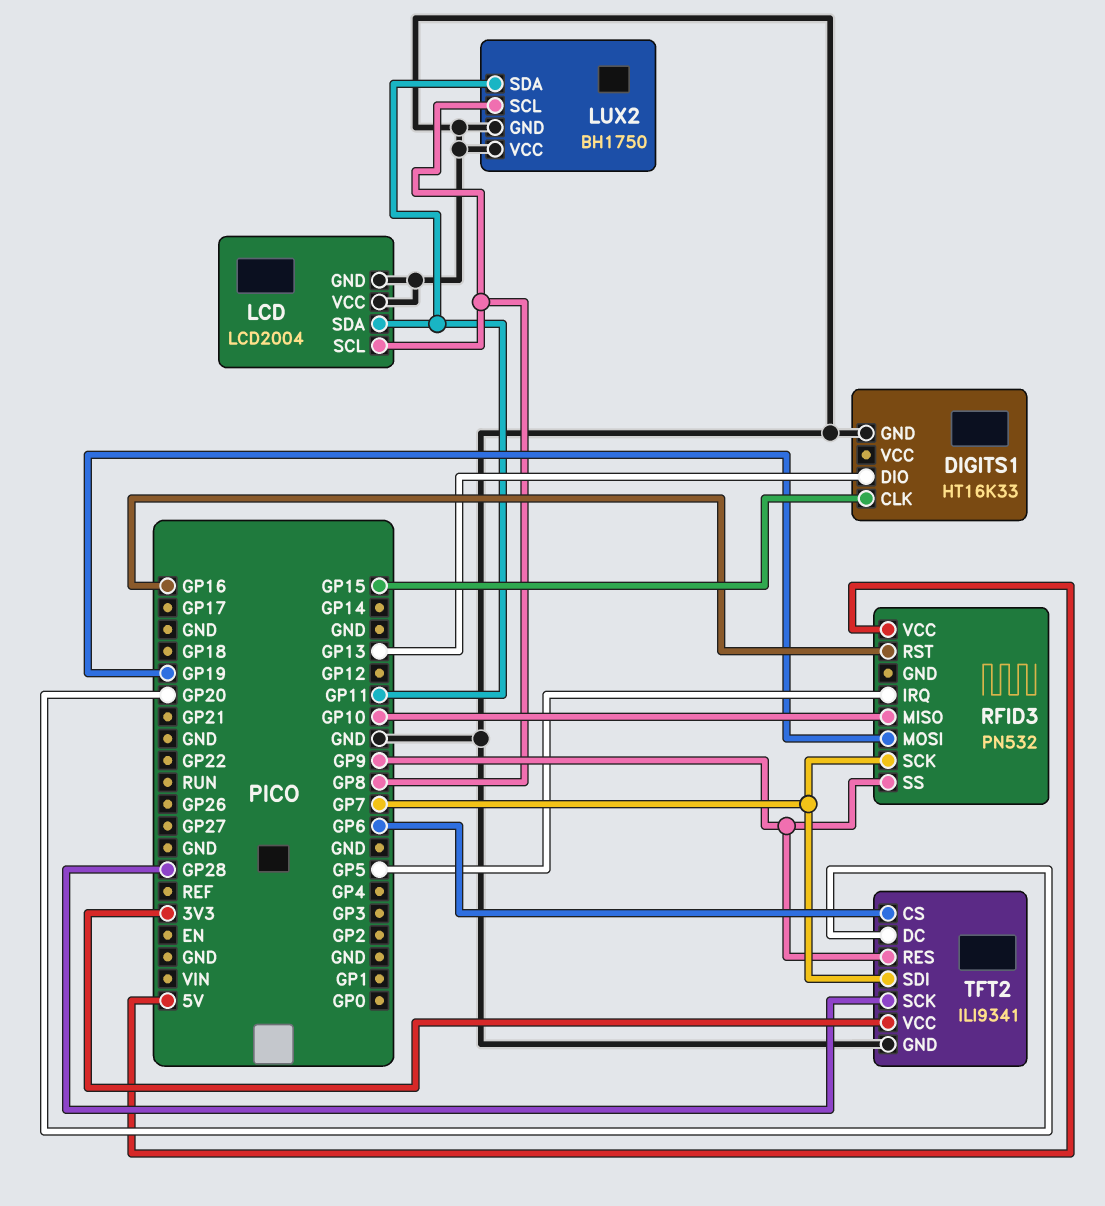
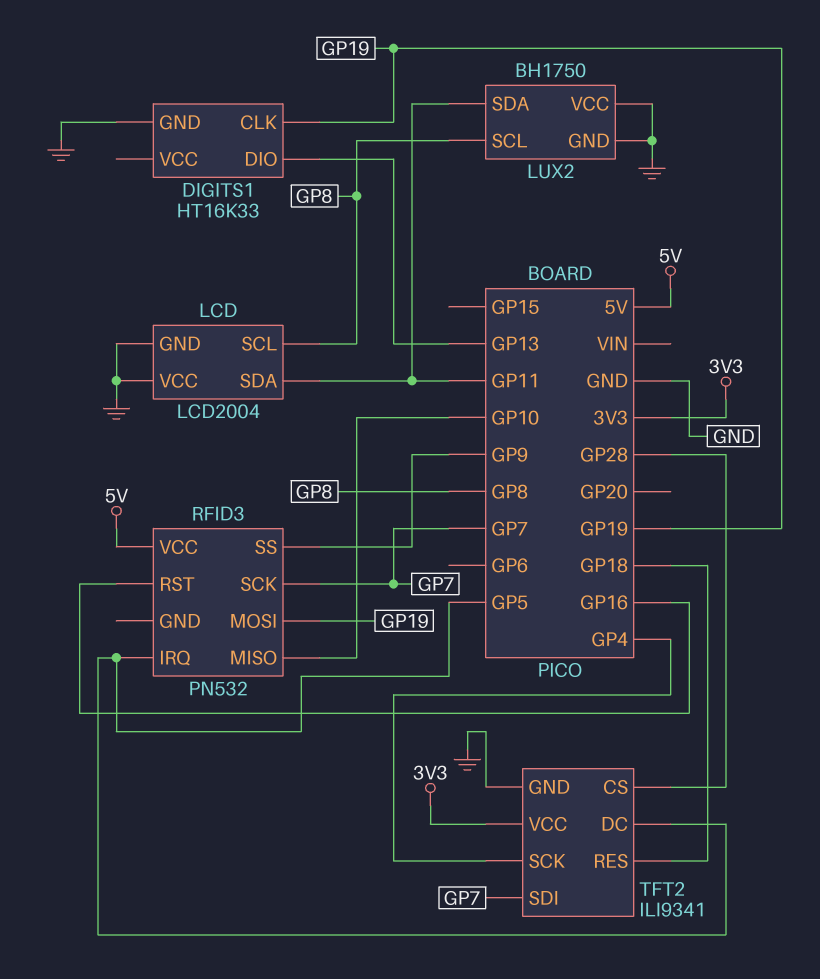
DIGITS1 pin CLK: GP15 -> GP19
TFT2 pin CS: GP6 -> GP28
TFT2 pin DC: GP20 -> GP5
TFT2 pin RES: GP9 -> GP18
TFT2 pin SCK: GP28 -> GP4

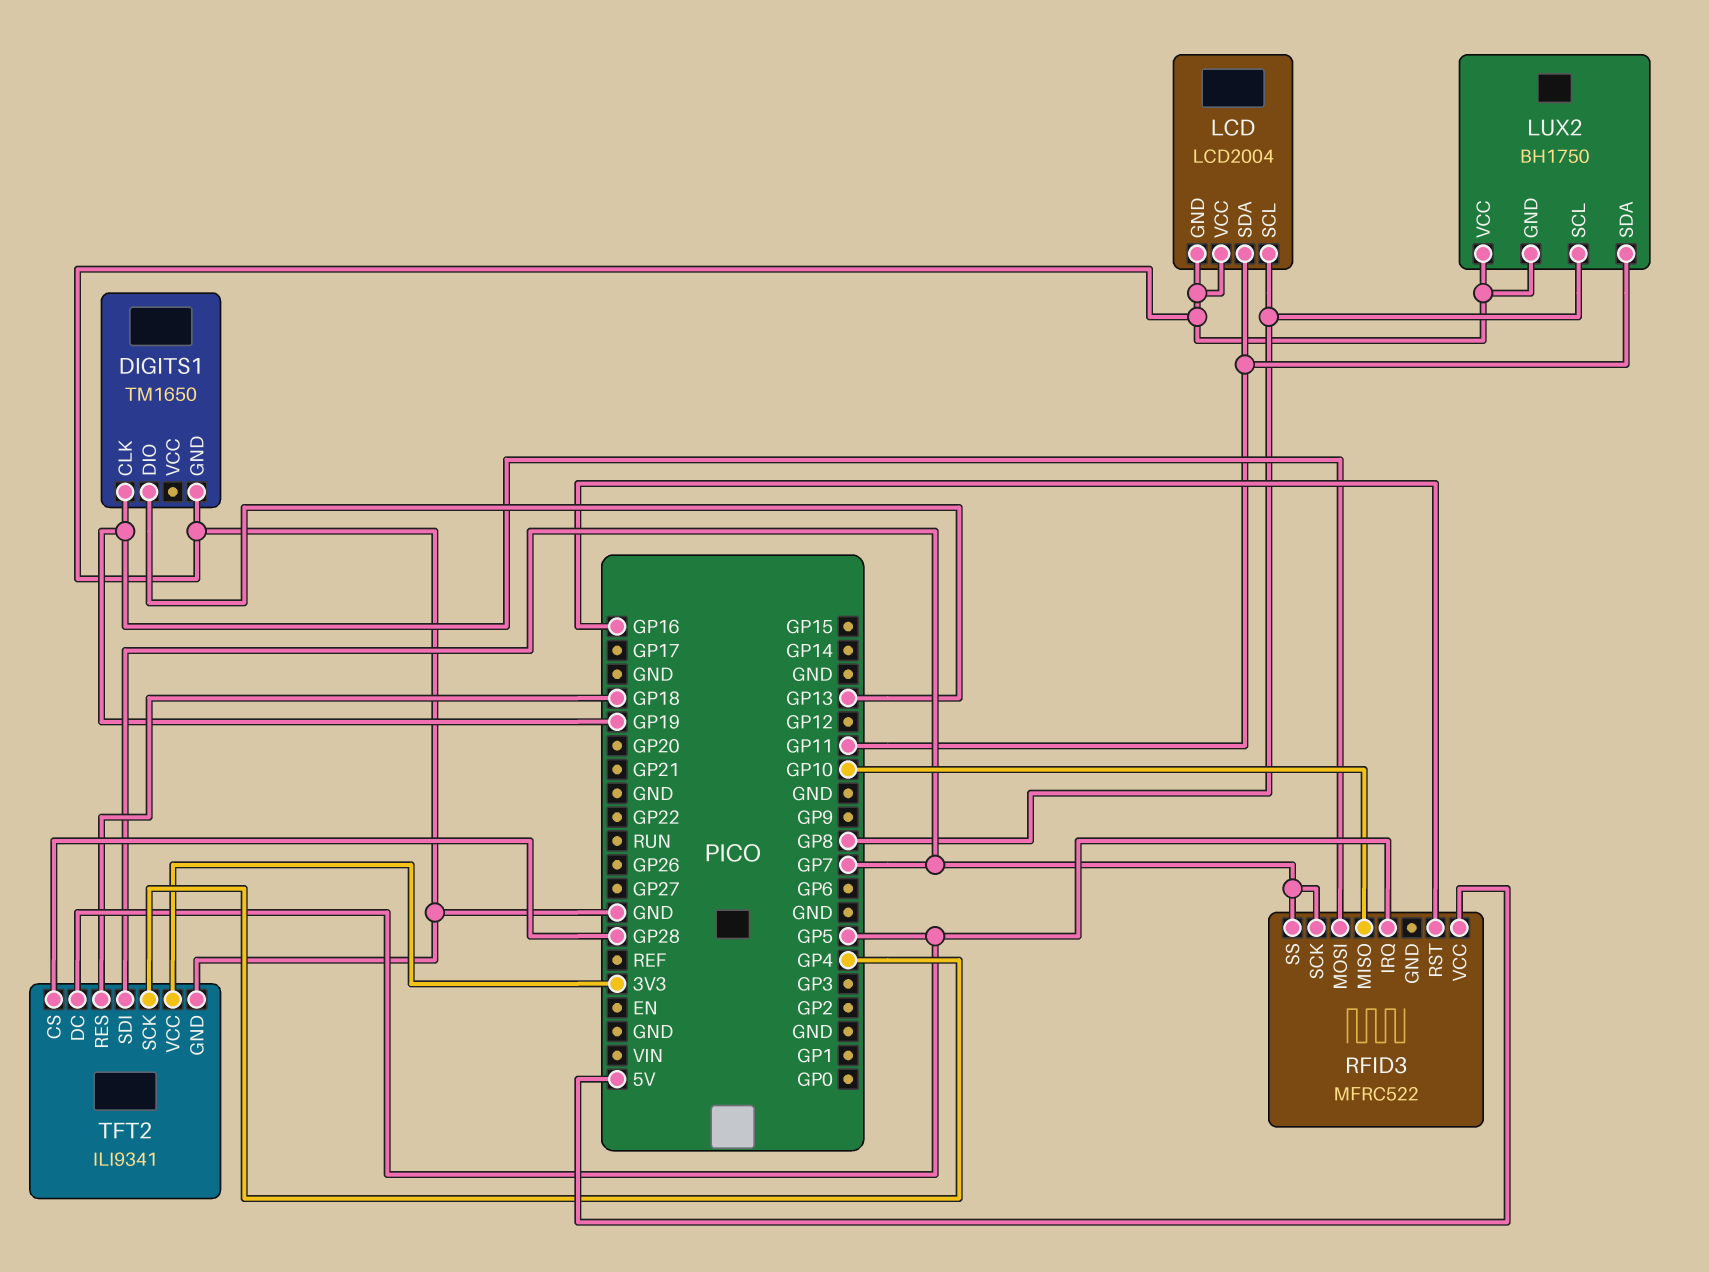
DIGITS1: HT16K33 -> TM1650
RFID3: PN532 -> MFRC522
RFID3 pin SS: GP9 -> GP7

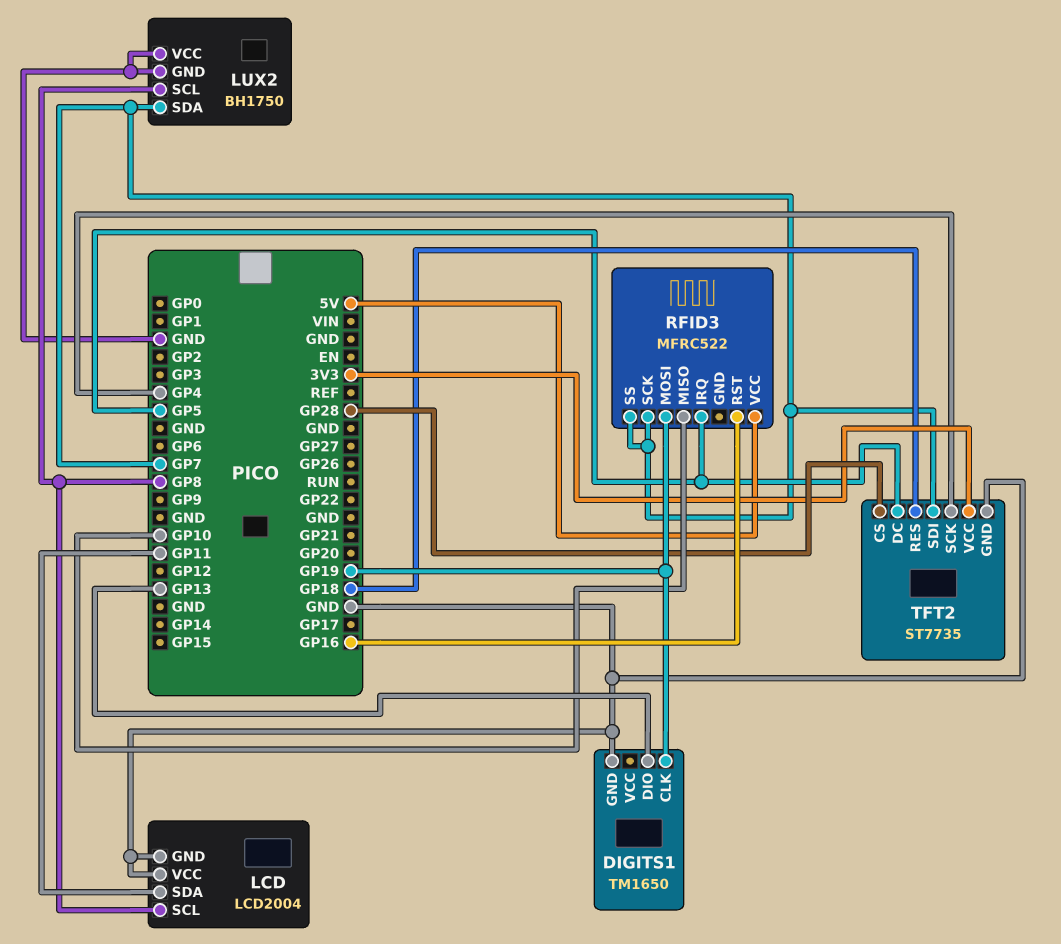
LUX2 pin SDA: GP11 -> GP7
TFT2: ILI9341 -> ST7735

